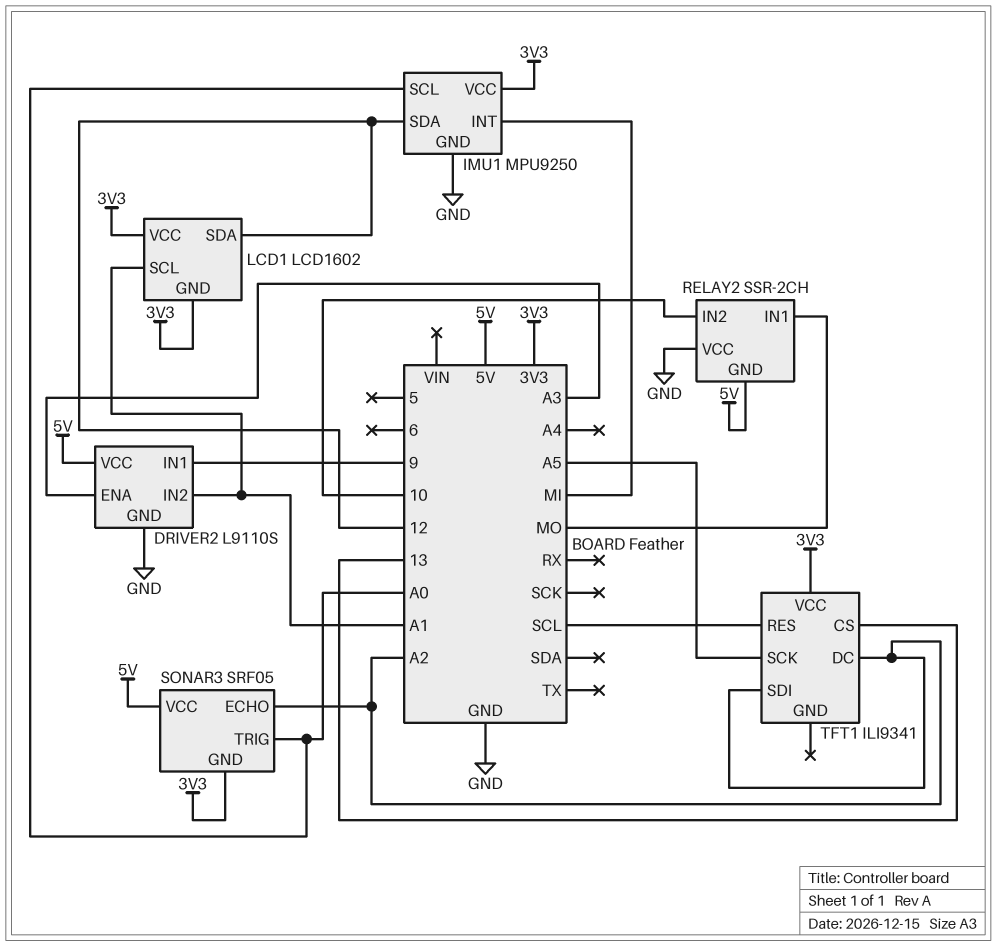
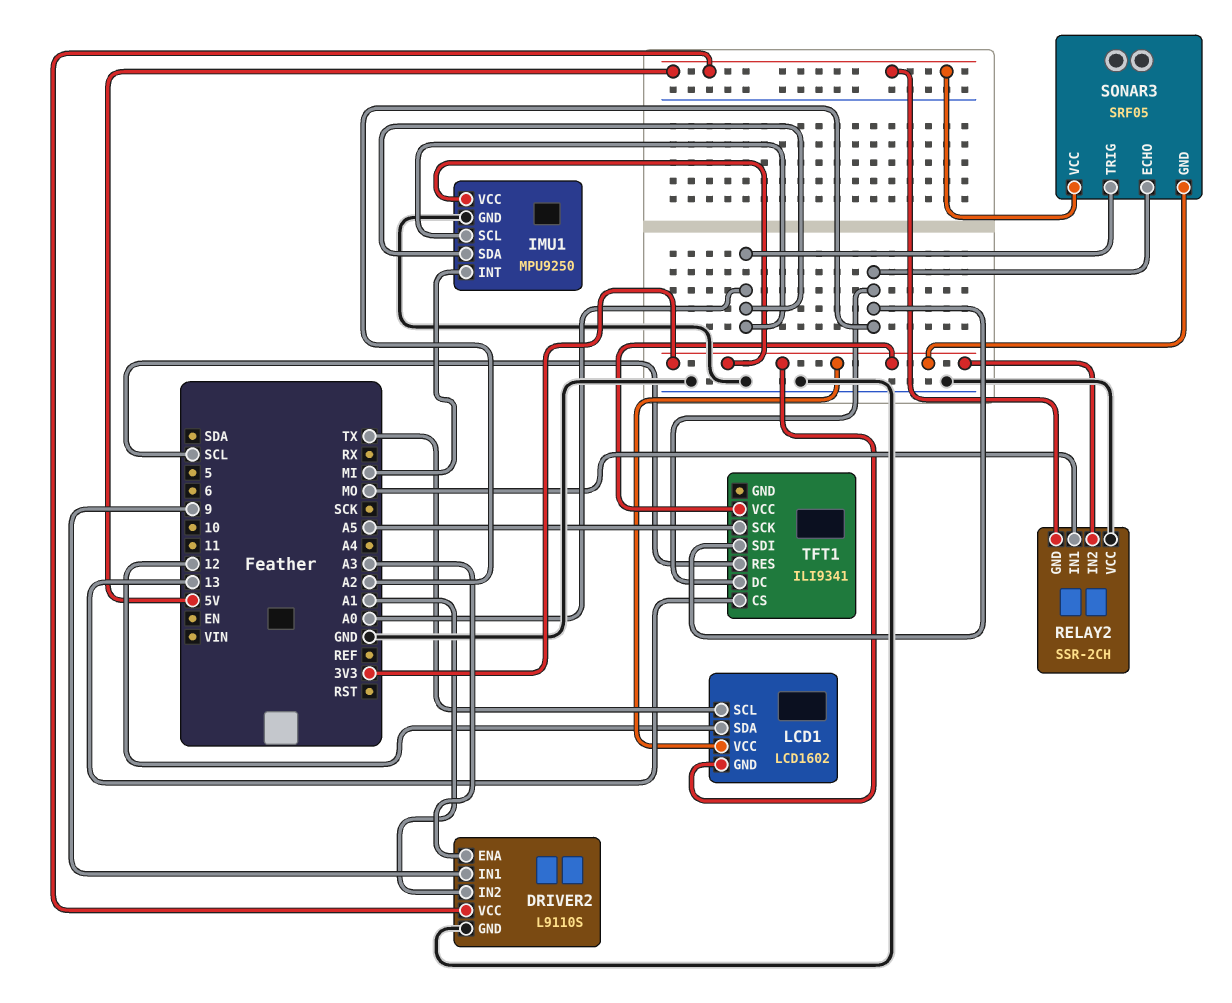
IMU1 pin SDA: 12 -> A0
LCD1 pin SCL: A1 -> TX
RELAY2 pin IN2: 10 -> 3V3

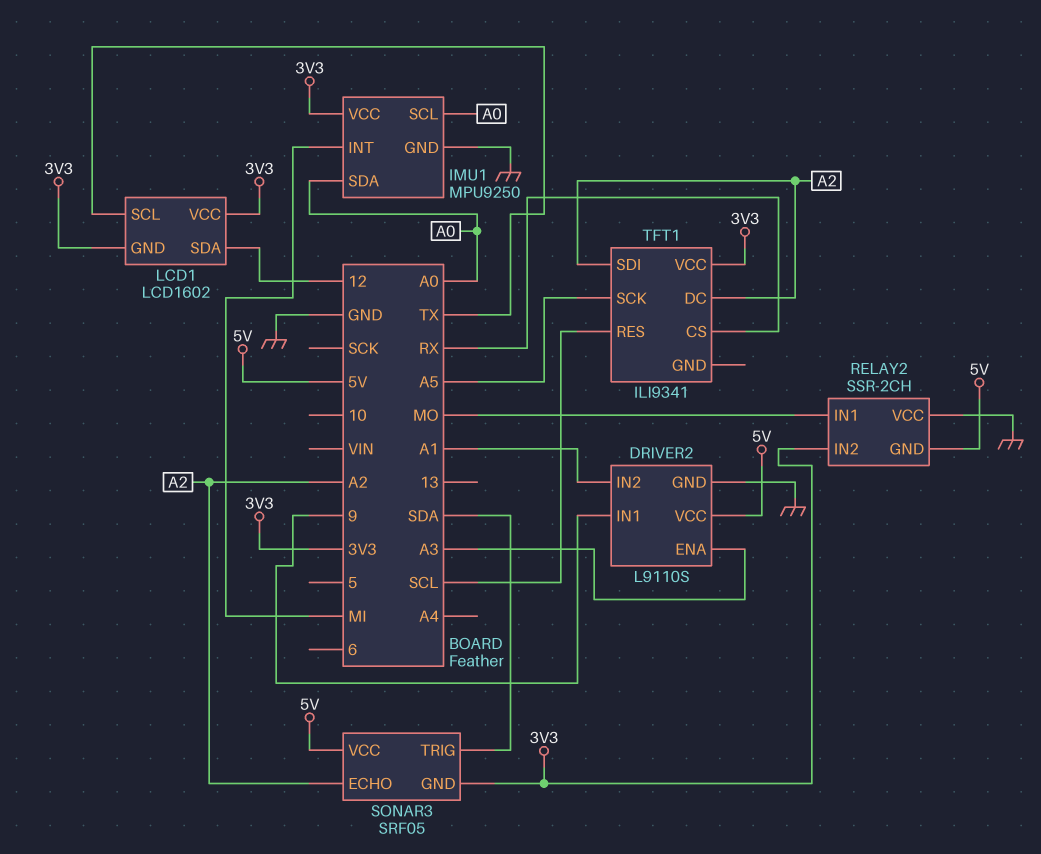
SONAR3 pin TRIG: A0 -> SDA
TFT1 pin CS: 13 -> RX

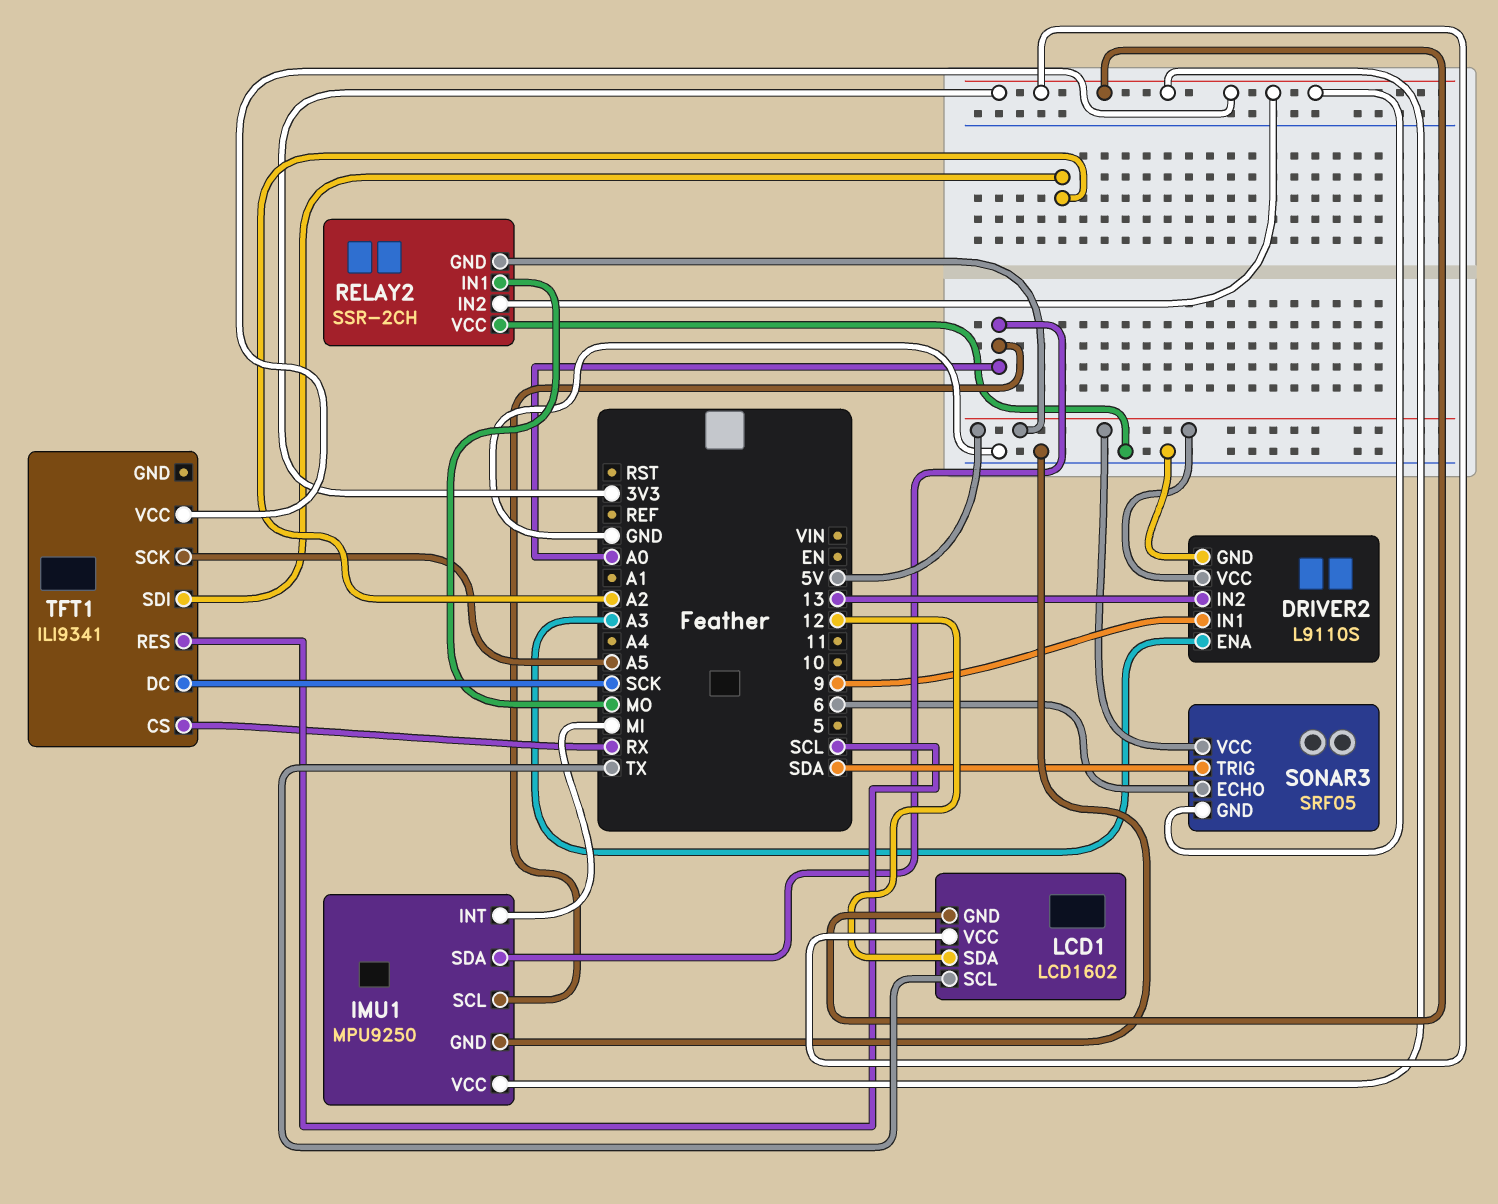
DRIVER2 pin IN2: A1 -> 13
SONAR3 pin ECHO: A2 -> 6
TFT1 pin DC: A2 -> SCK

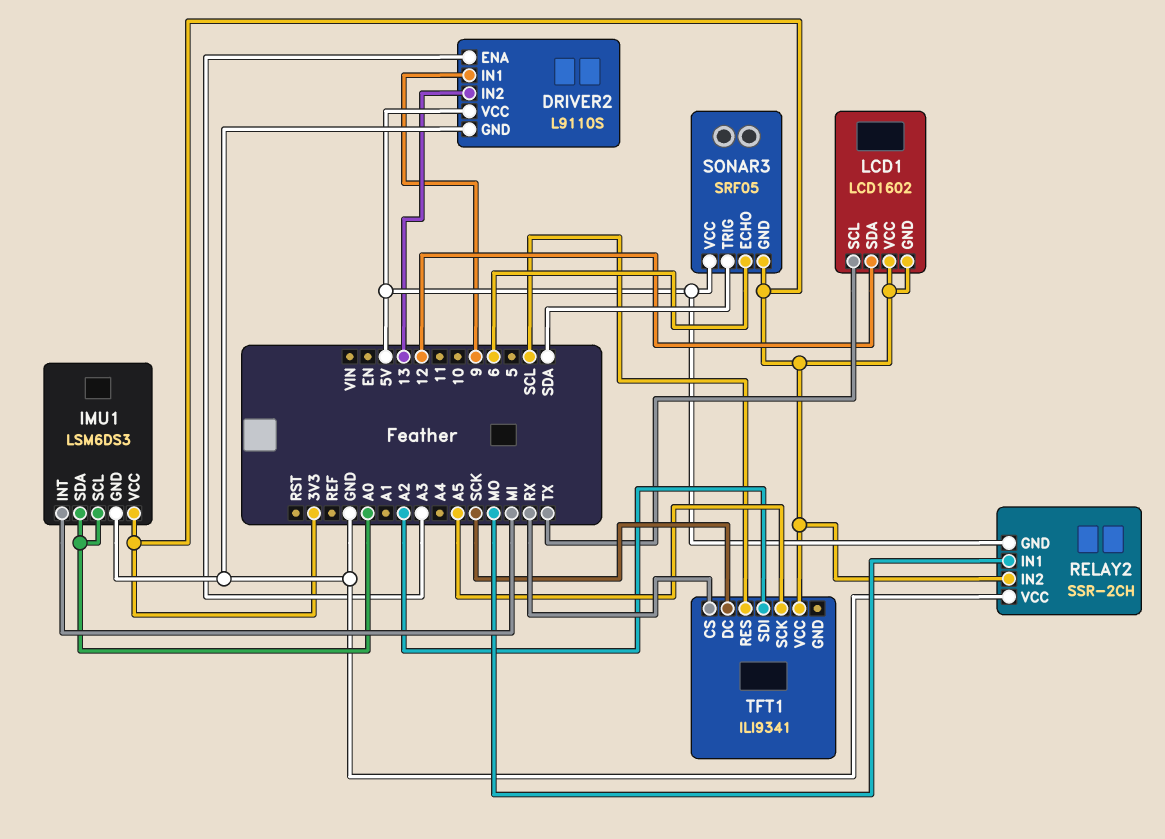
IMU1: MPU9250 -> LSM6DS3

